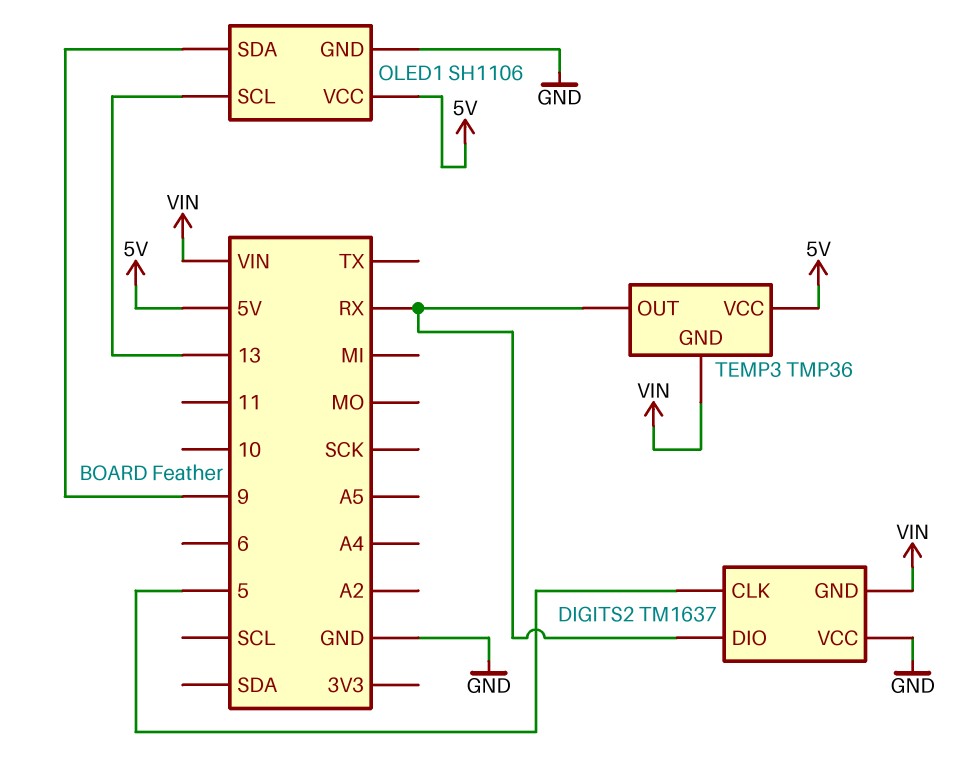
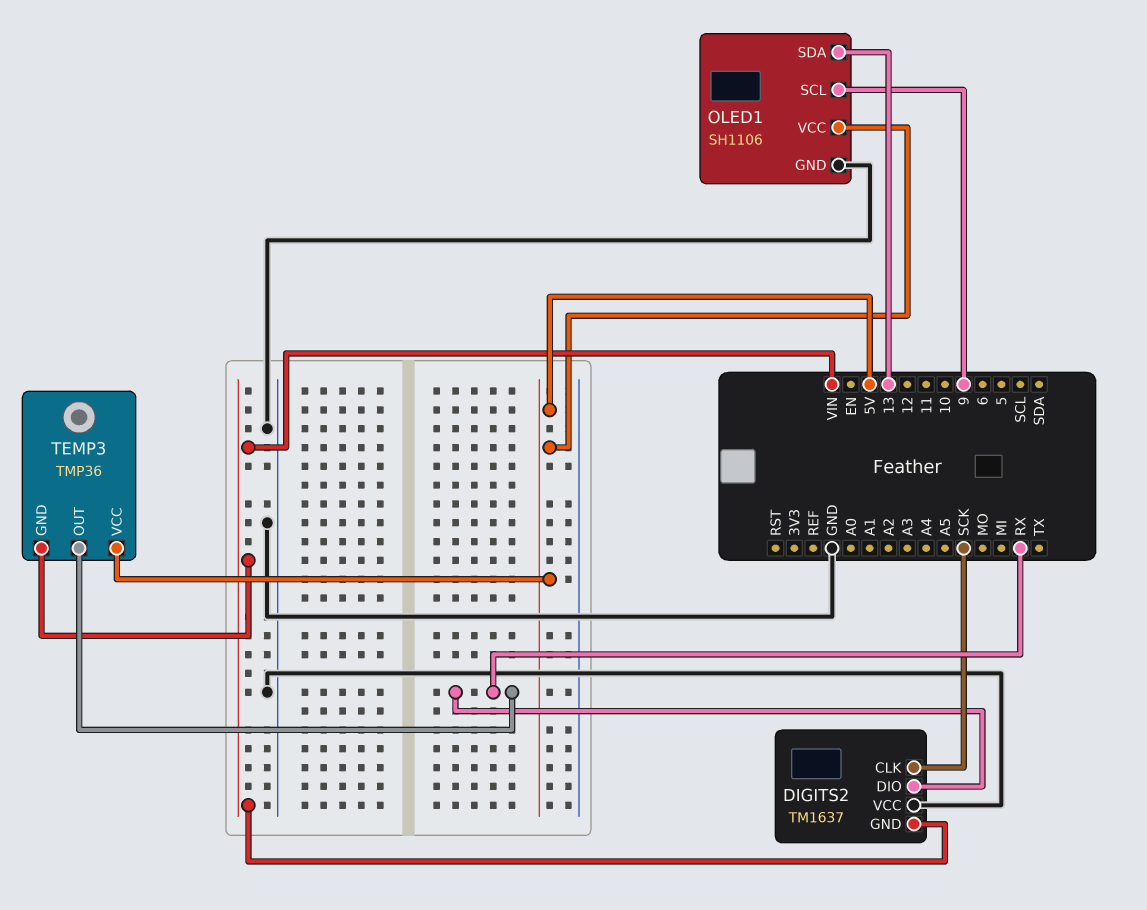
DIGITS2 pin CLK: 5 -> SCK
OLED1 pin SCL: 13 -> 9
OLED1 pin SDA: 9 -> 13

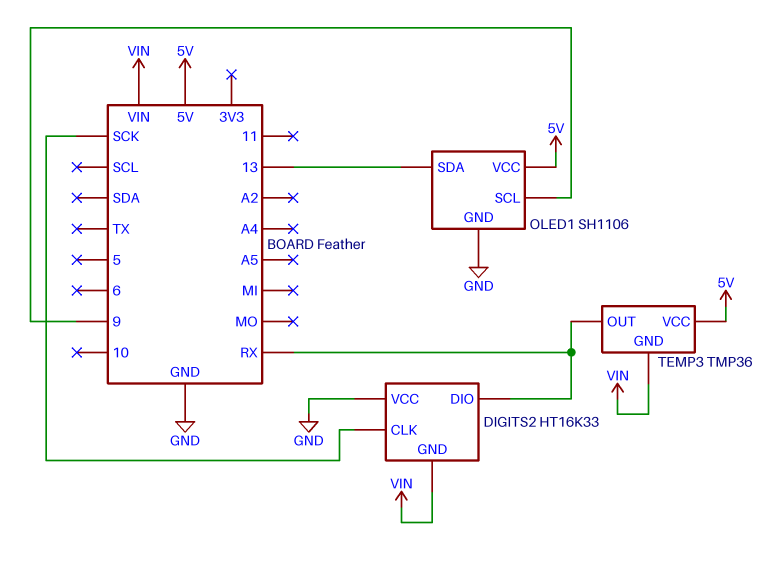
DIGITS2: TM1637 -> HT16K33

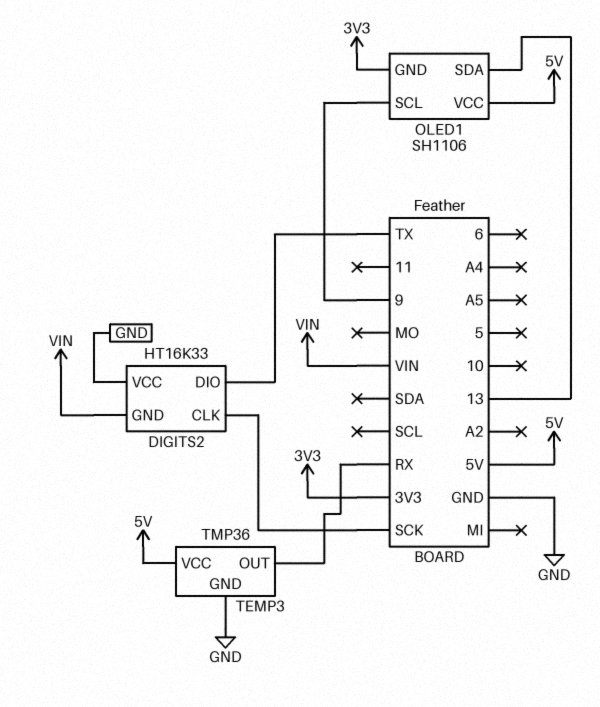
DIGITS2 pin DIO: RX -> TX
OLED1 pin GND: GND -> 3V3
TEMP3 pin GND: VIN -> GND

